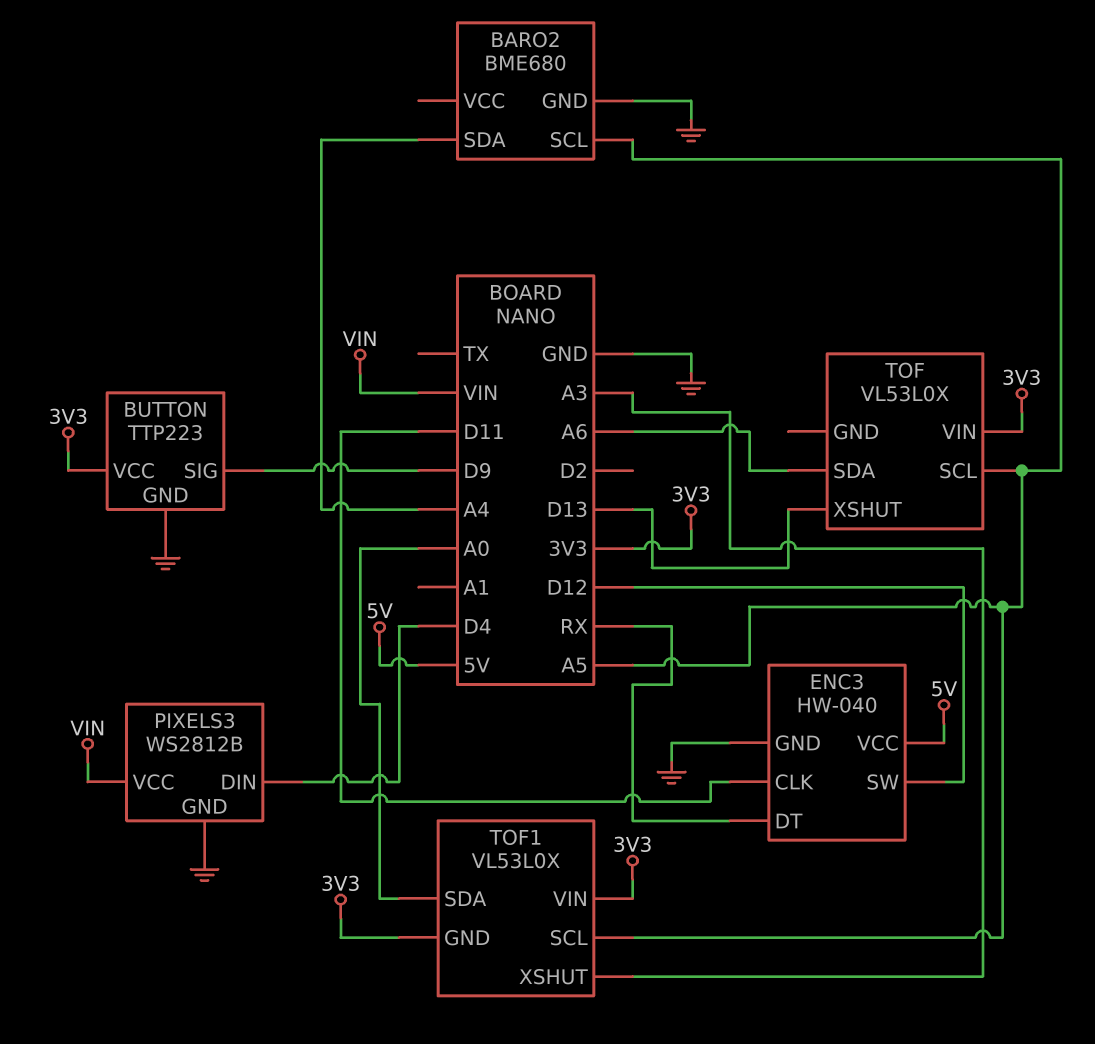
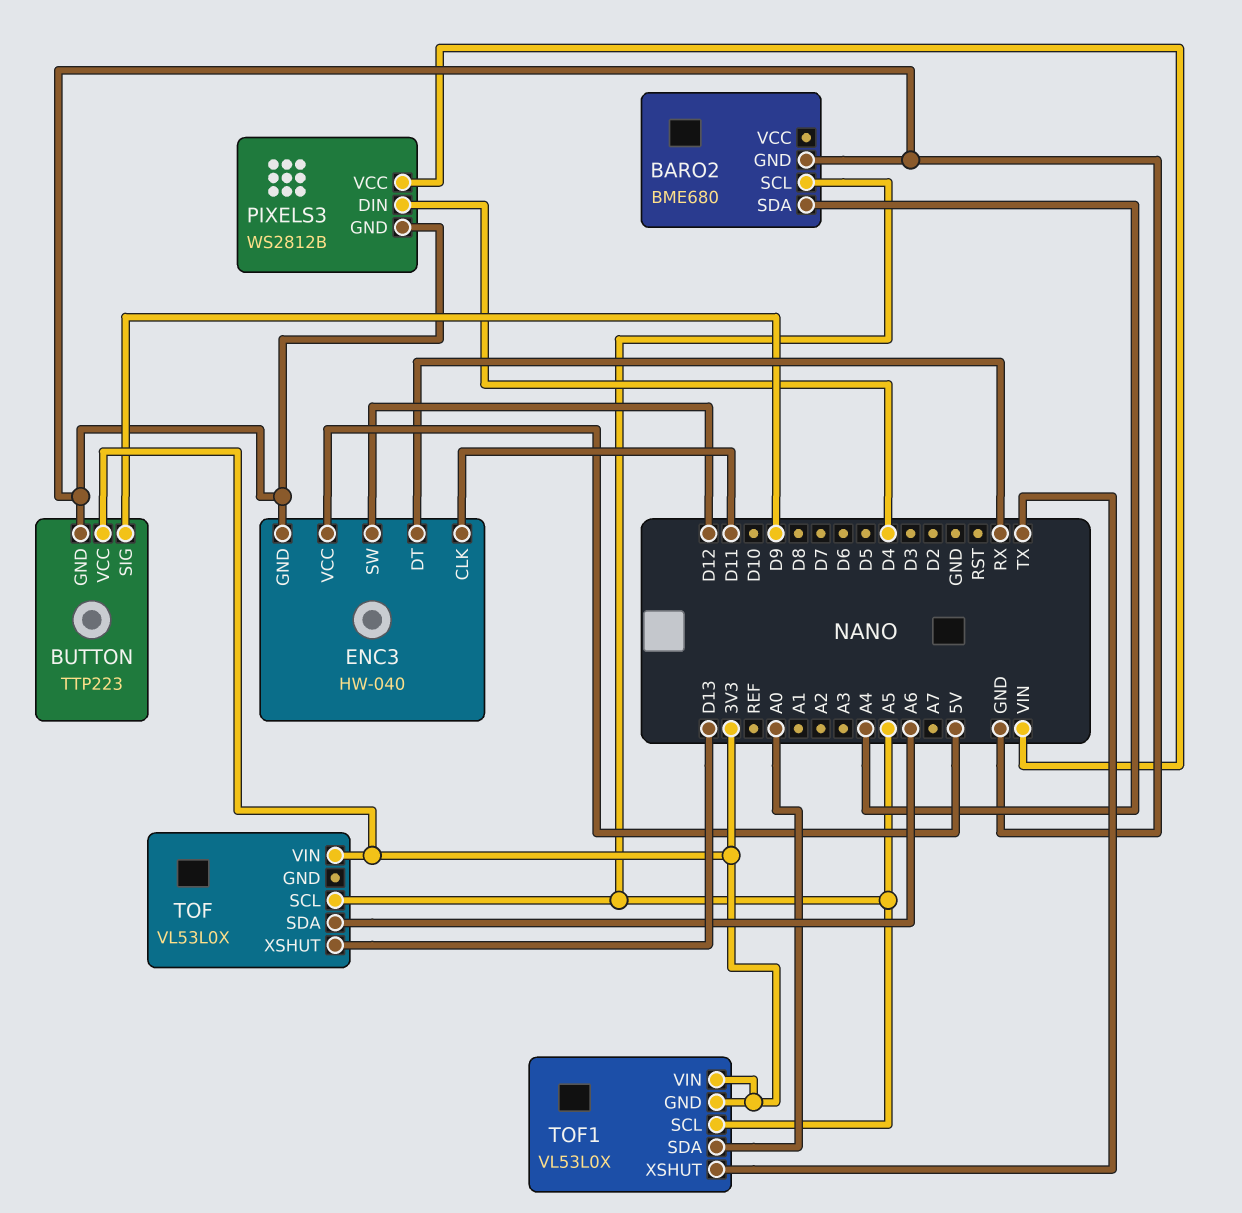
TOF1 pin XSHUT: A3 -> TX

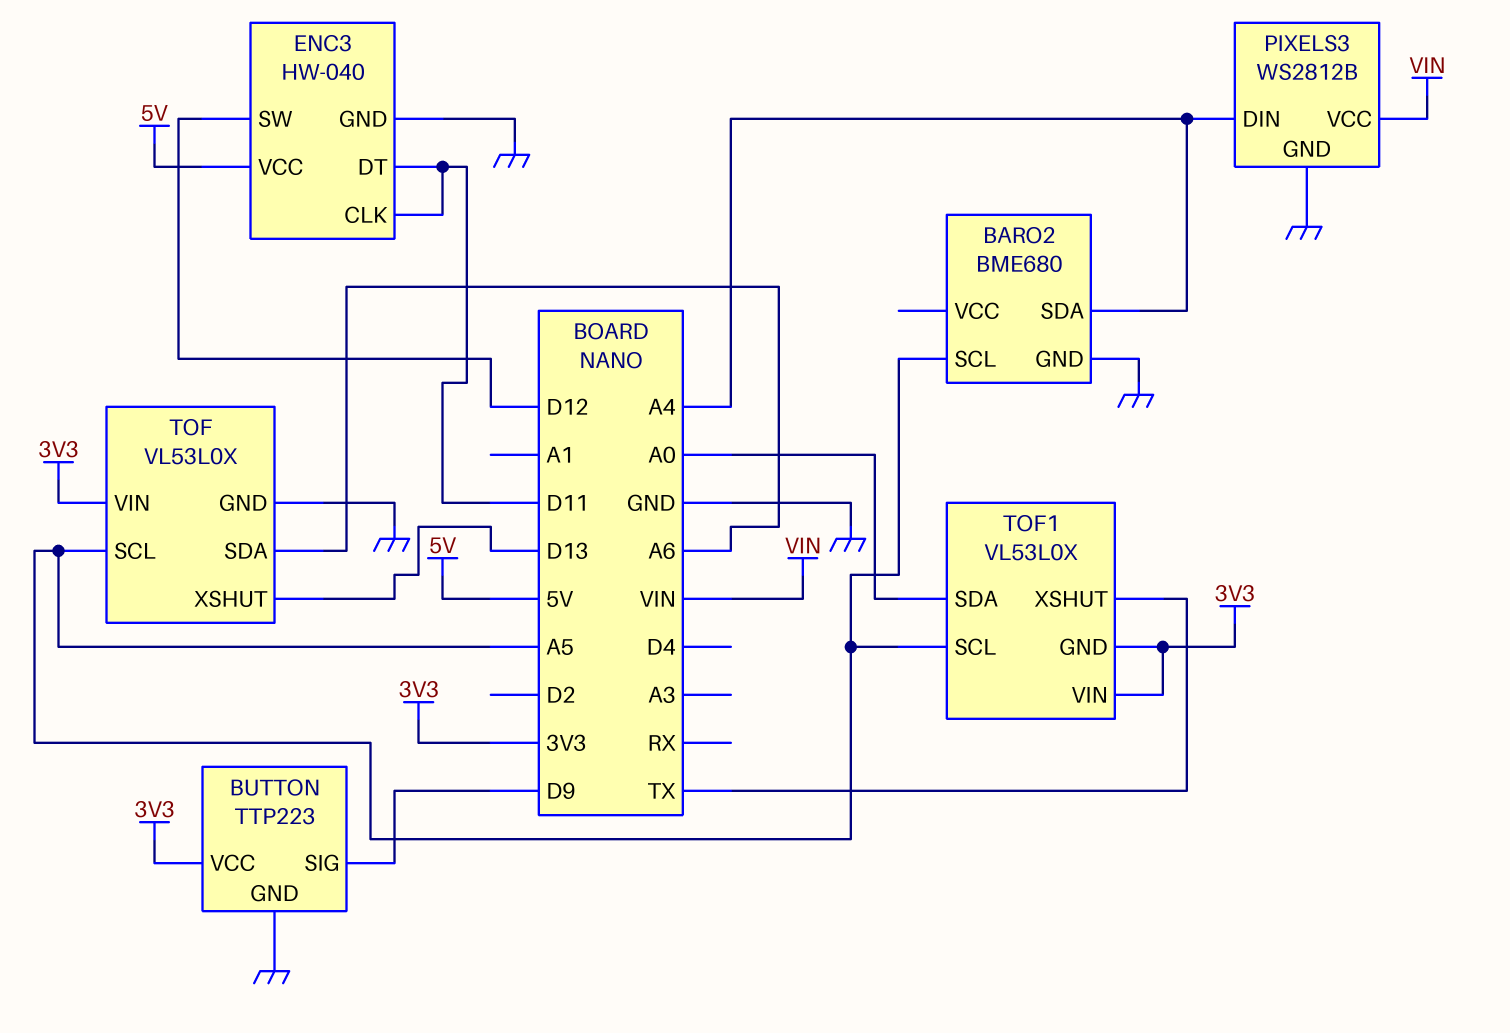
ENC3 pin DT: RX -> D11
PIXELS3 pin DIN: D4 -> A4
TOF pin GND: none -> GND

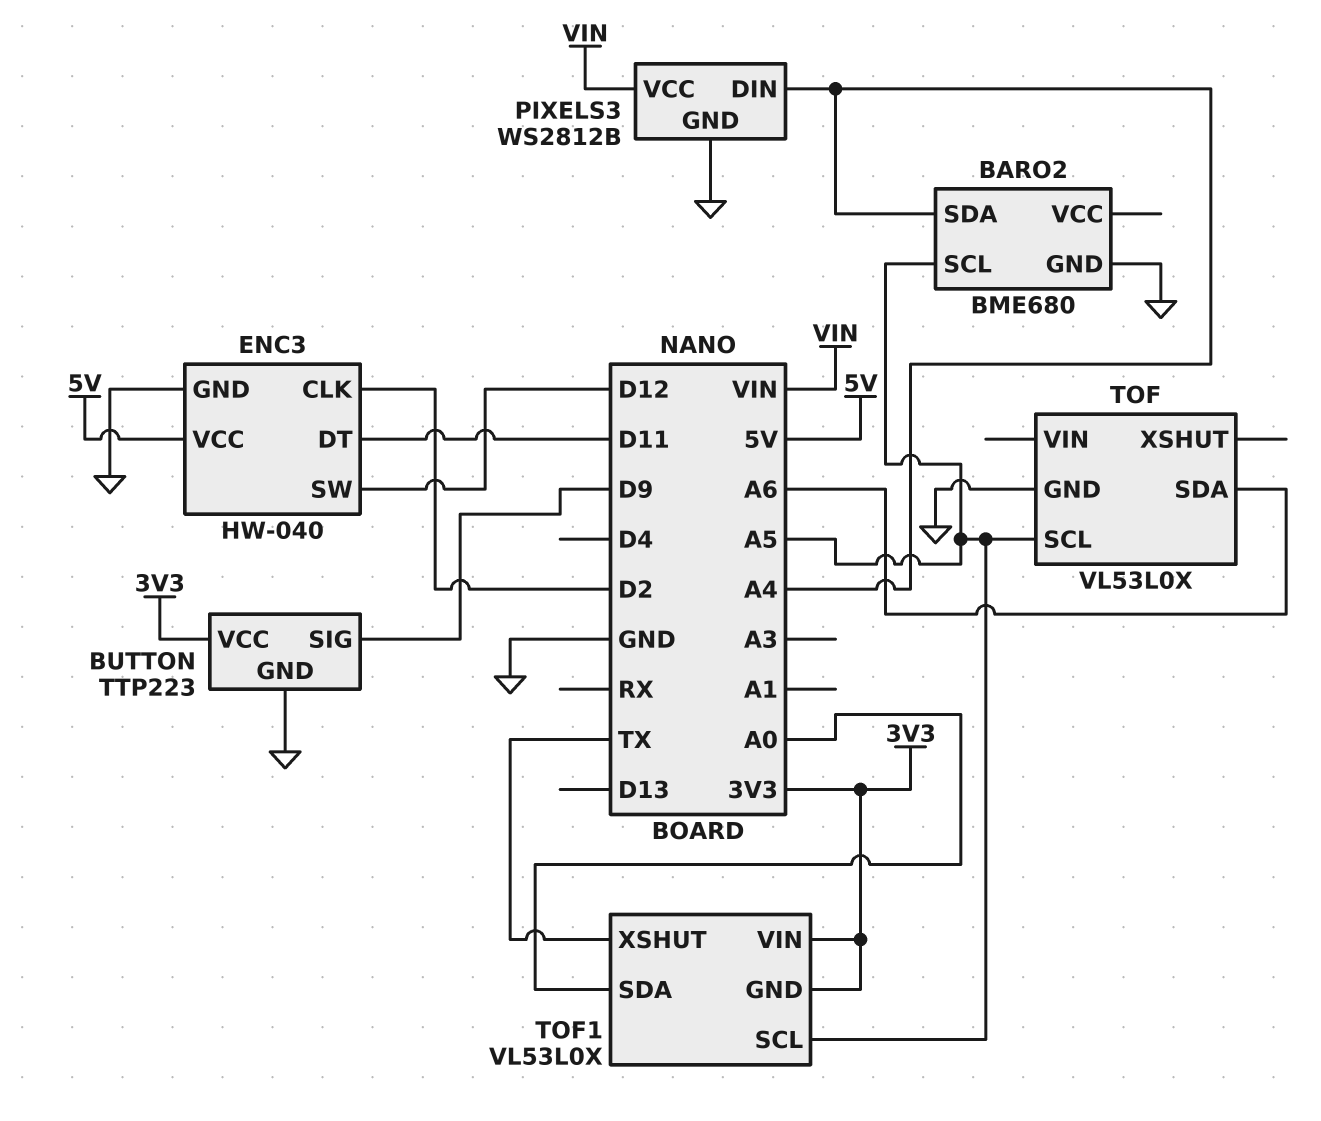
ENC3 pin CLK: D11 -> D2
TOF pin VIN: 3V3 -> none
TOF pin XSHUT: D13 -> none

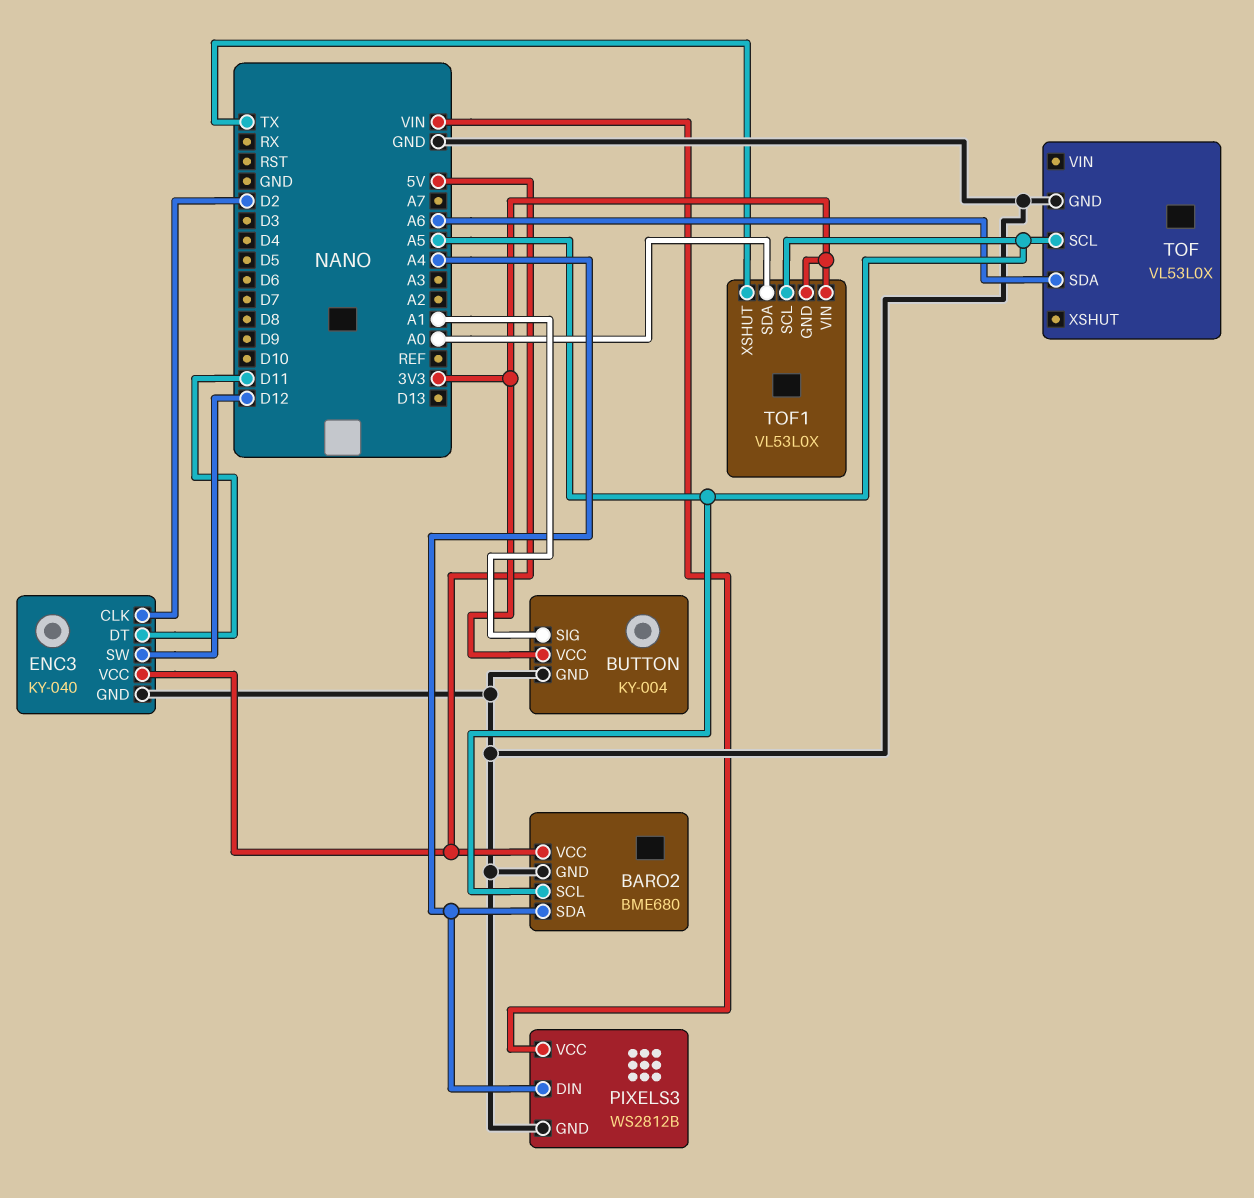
BARO2 pin VCC: none -> 5V
BUTTON: TTP223 -> KY-004
BUTTON pin SIG: D9 -> A1
ENC3: HW-040 -> KY-040

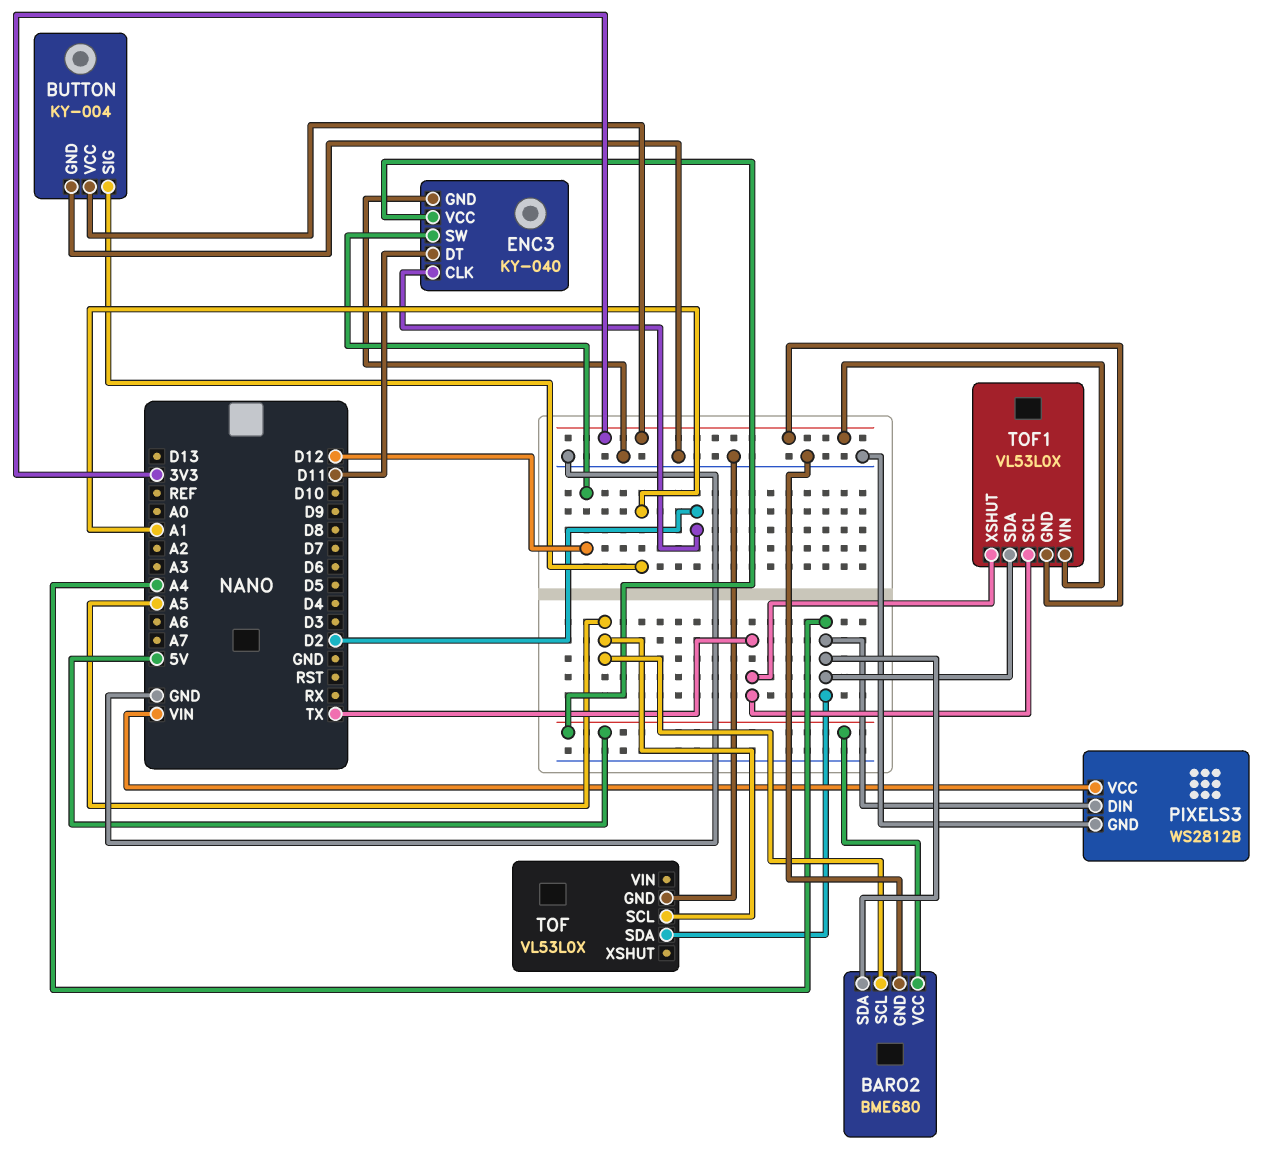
TOF pin SDA: A6 -> A4
TOF1 pin SCL: A5 -> TX
TOF1 pin SDA: A0 -> A4

